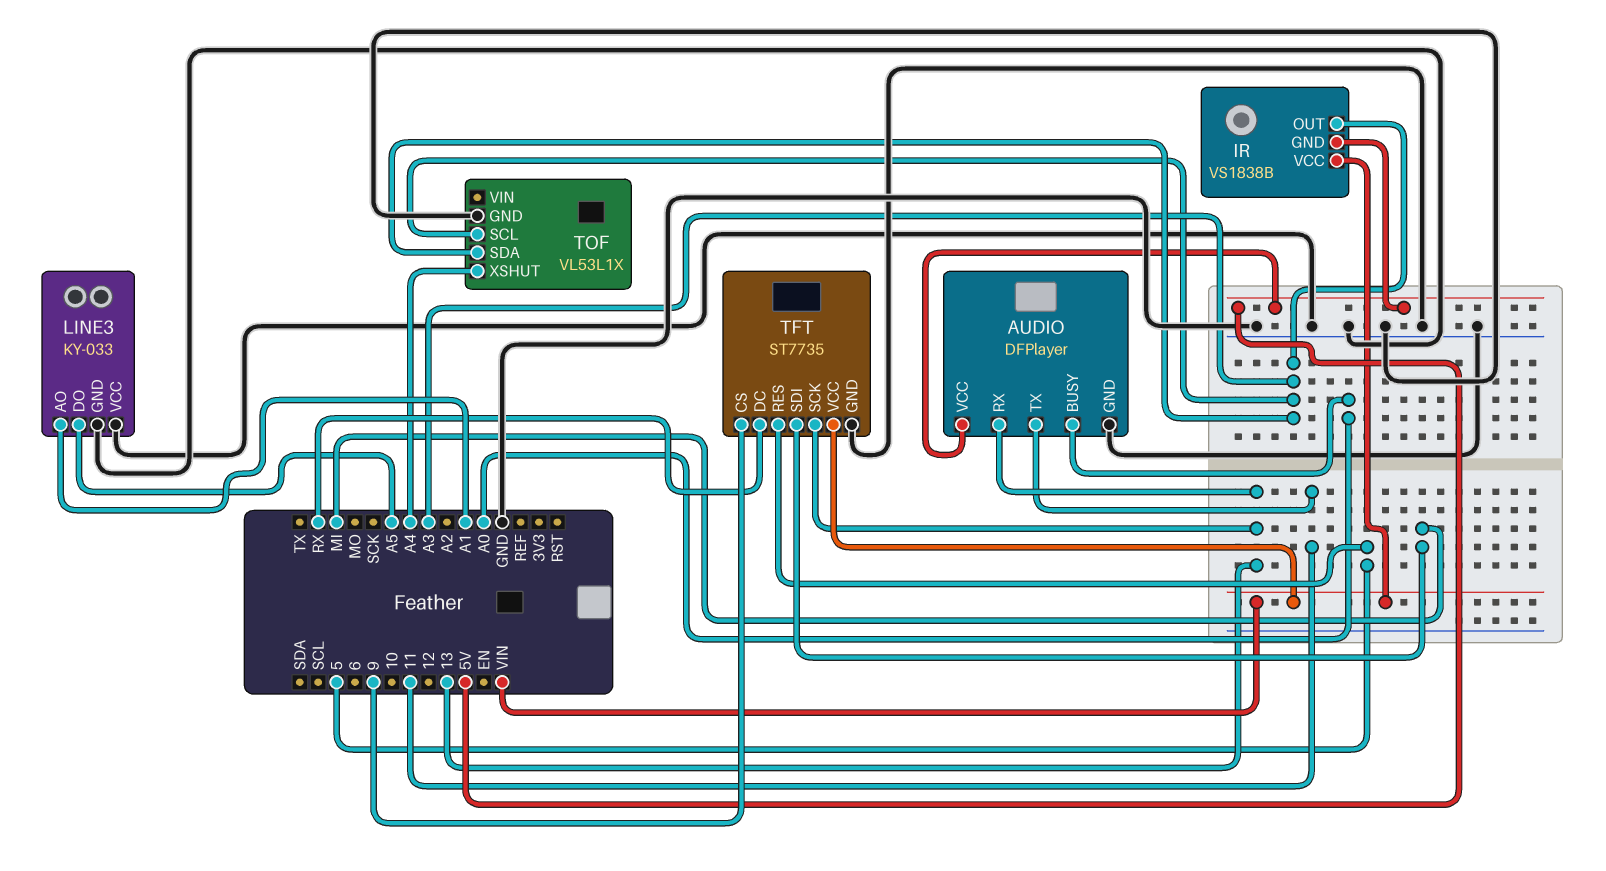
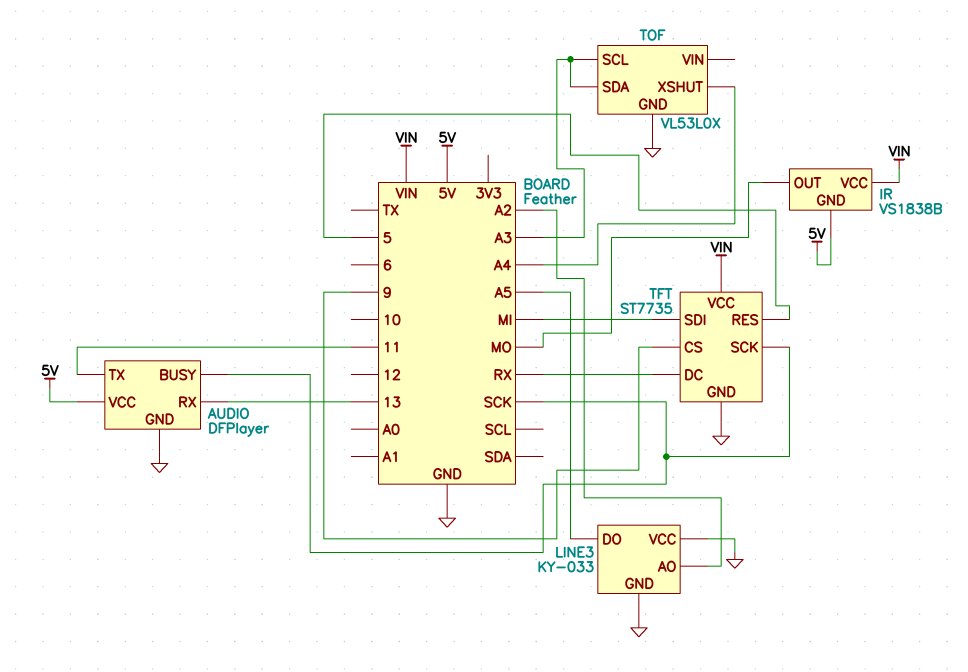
AUDIO pin BUSY: A0 -> SCK
IR pin OUT: A3 -> MO
LINE3 pin AO: A1 -> A2
TFT pin SCK: 13 -> SCK
TOF: VL53L1X -> VL53L0X

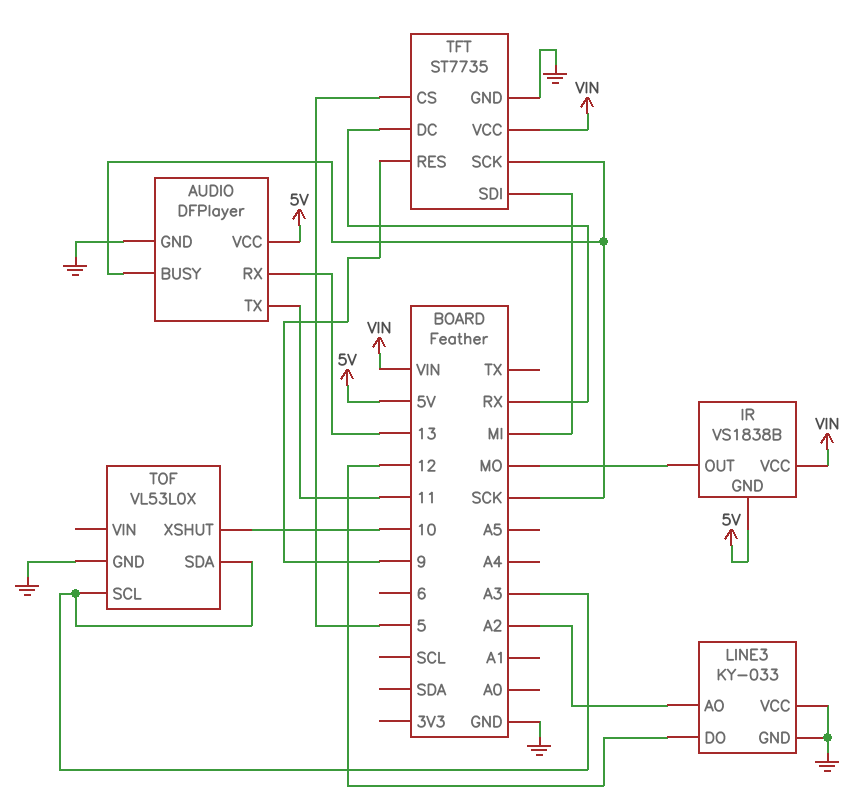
LINE3 pin DO: A5 -> 12
TFT pin CS: 9 -> 5
TFT pin RES: 5 -> 9
TOF pin XSHUT: A4 -> 10

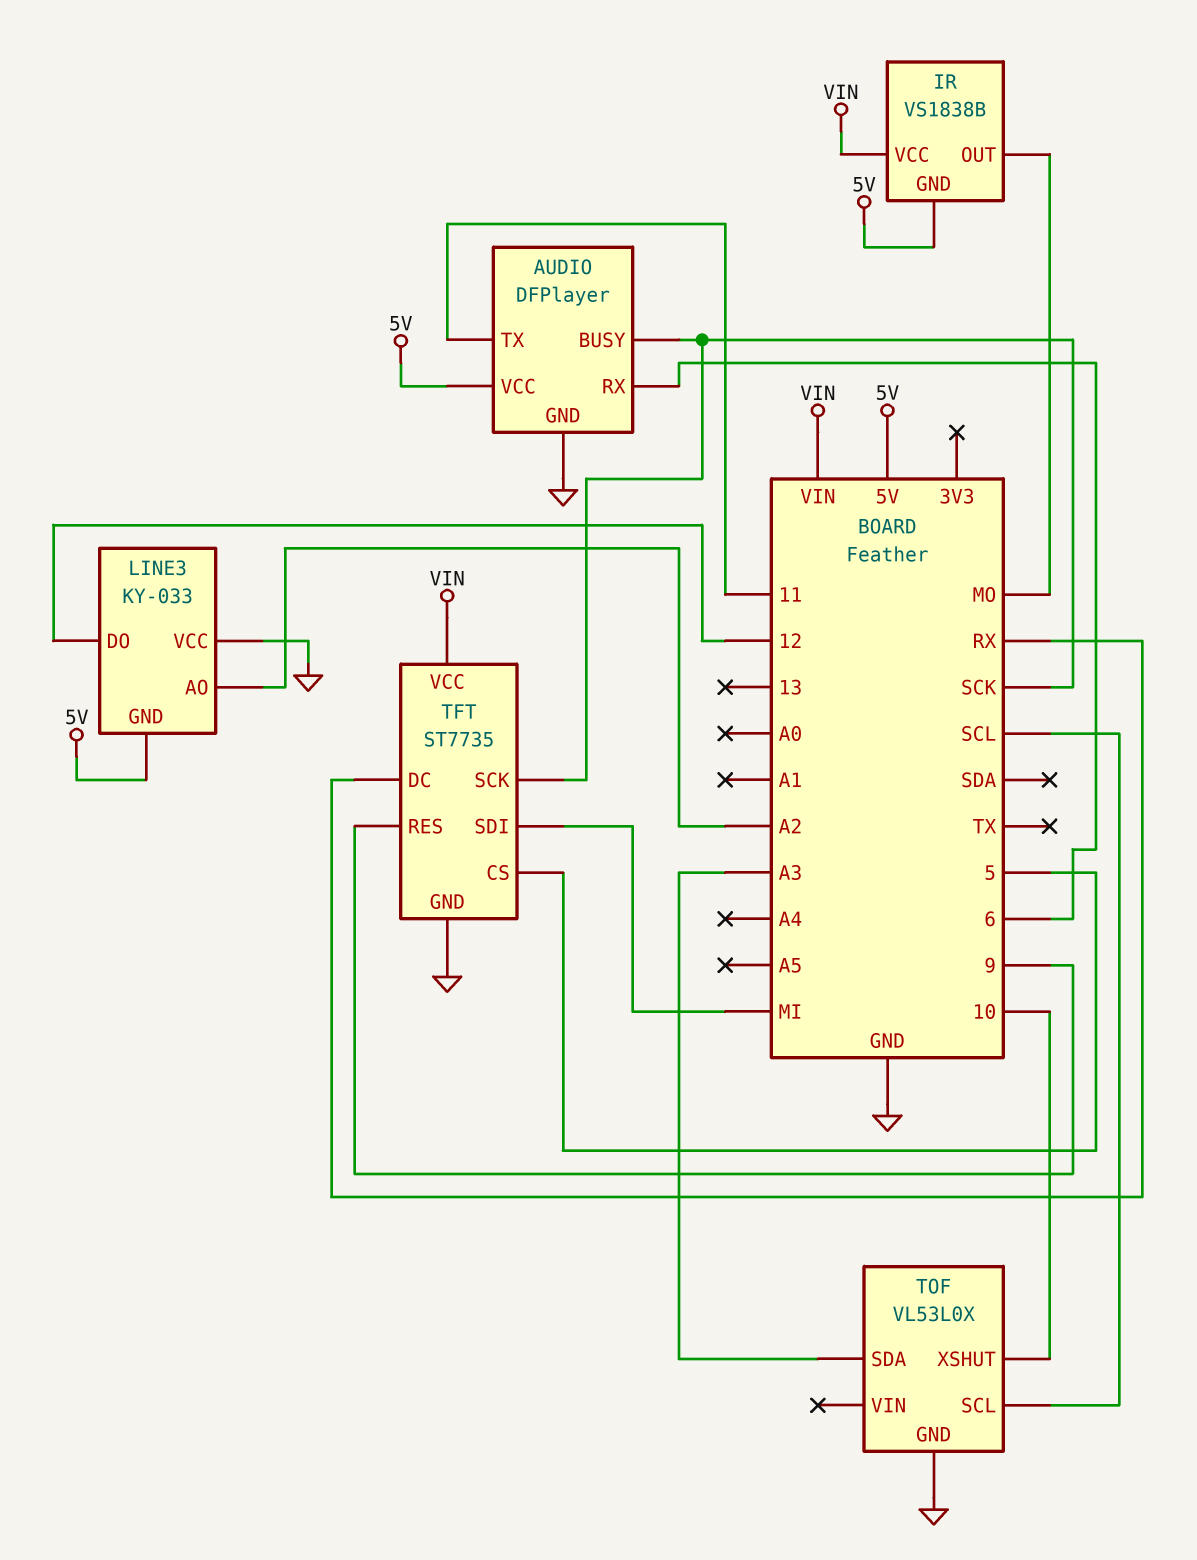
AUDIO pin RX: 13 -> 6
LINE3 pin GND: GND -> 5V
TOF pin SCL: A3 -> SCL

